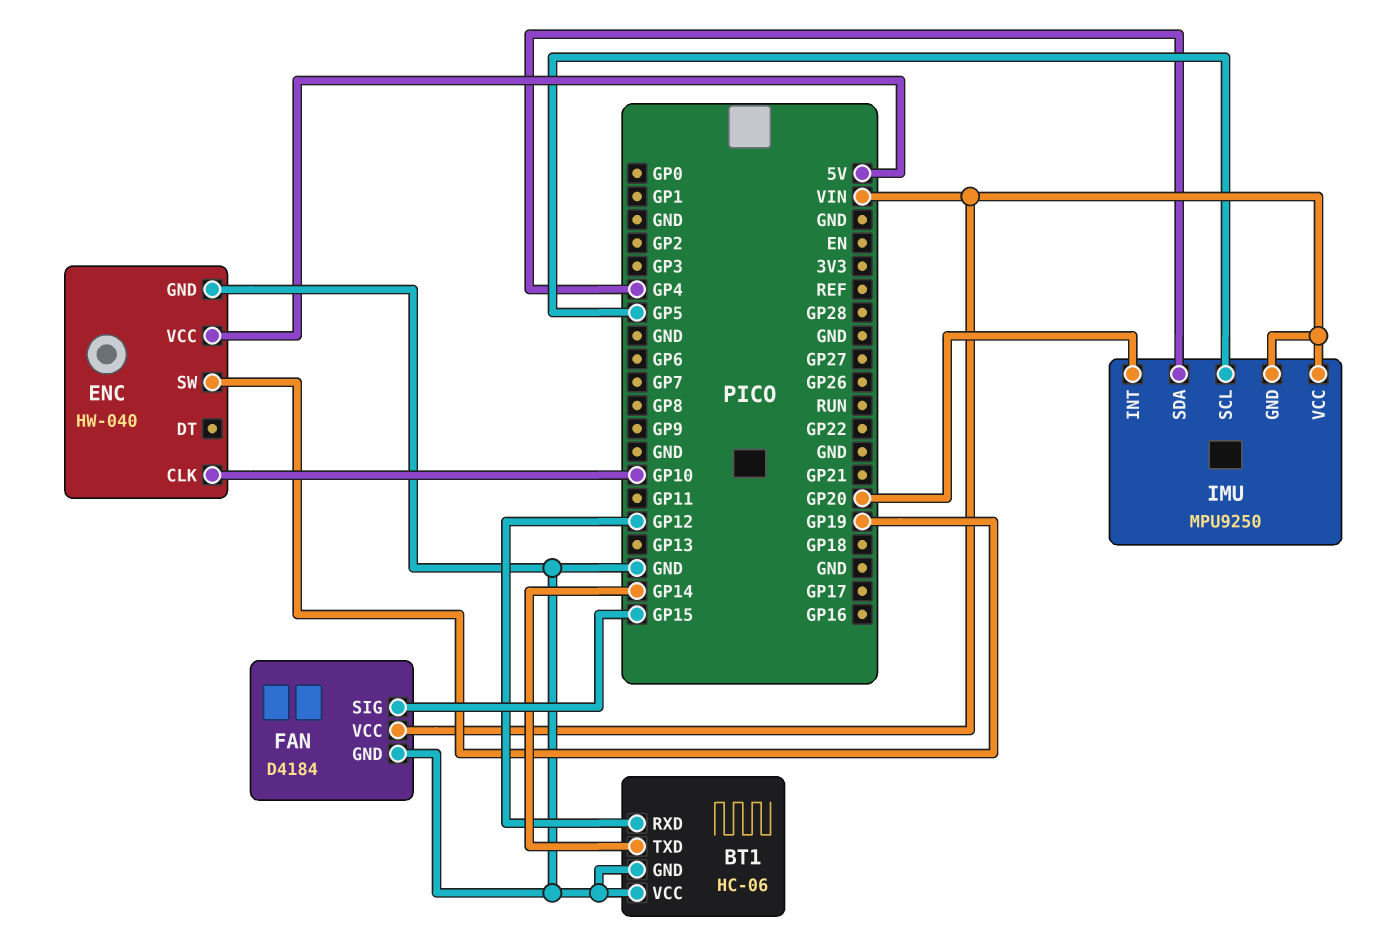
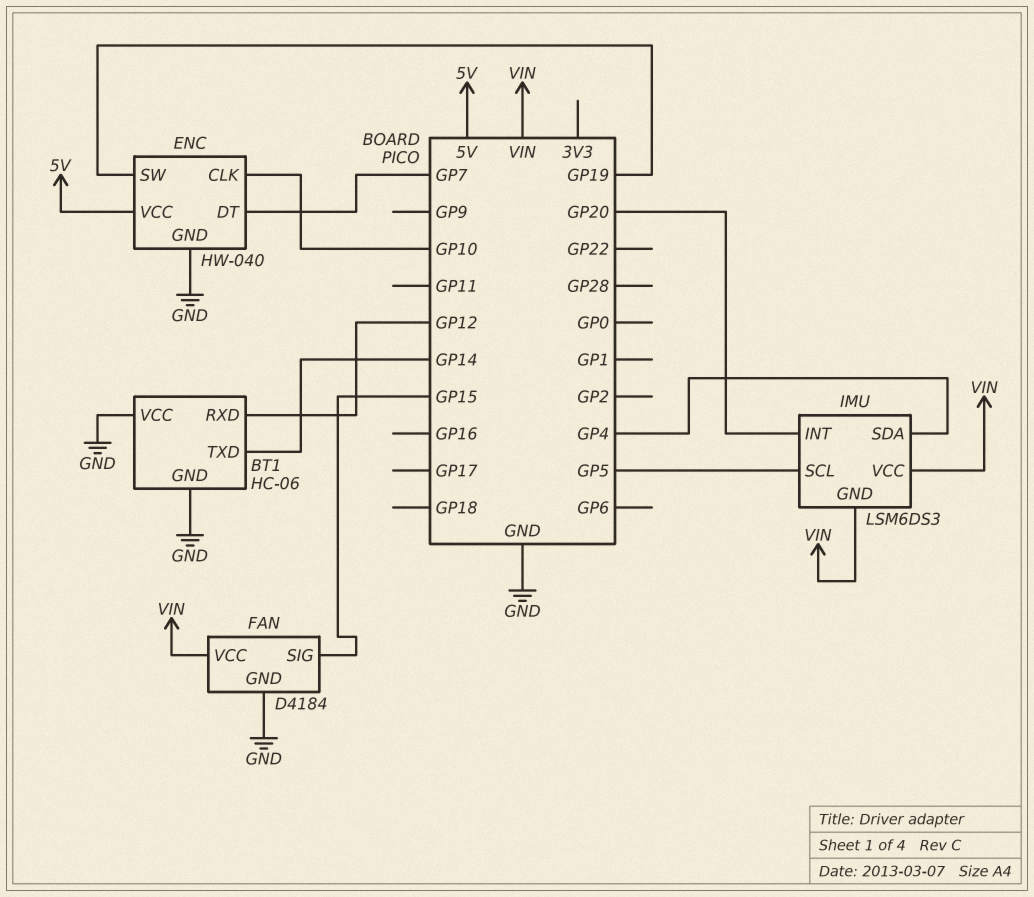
ENC pin DT: none -> GP7
IMU: MPU9250 -> LSM6DS3

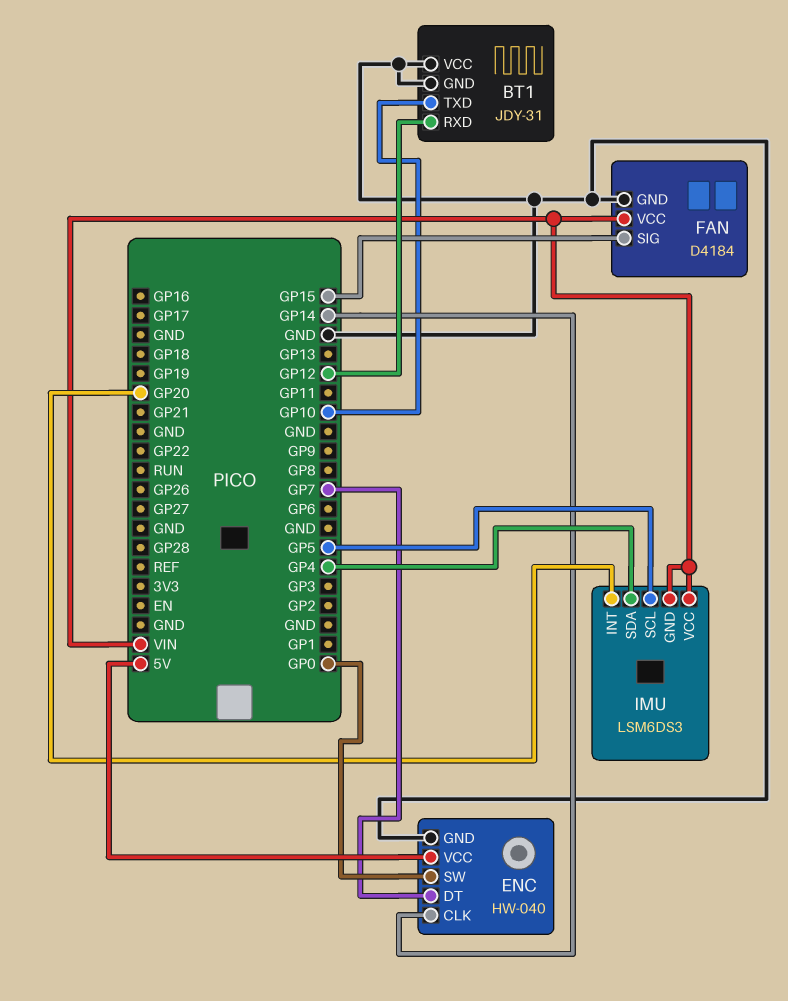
BT1: HC-06 -> JDY-31
BT1 pin TXD: GP14 -> GP10
ENC pin CLK: GP10 -> GP14
ENC pin SW: GP19 -> GP0

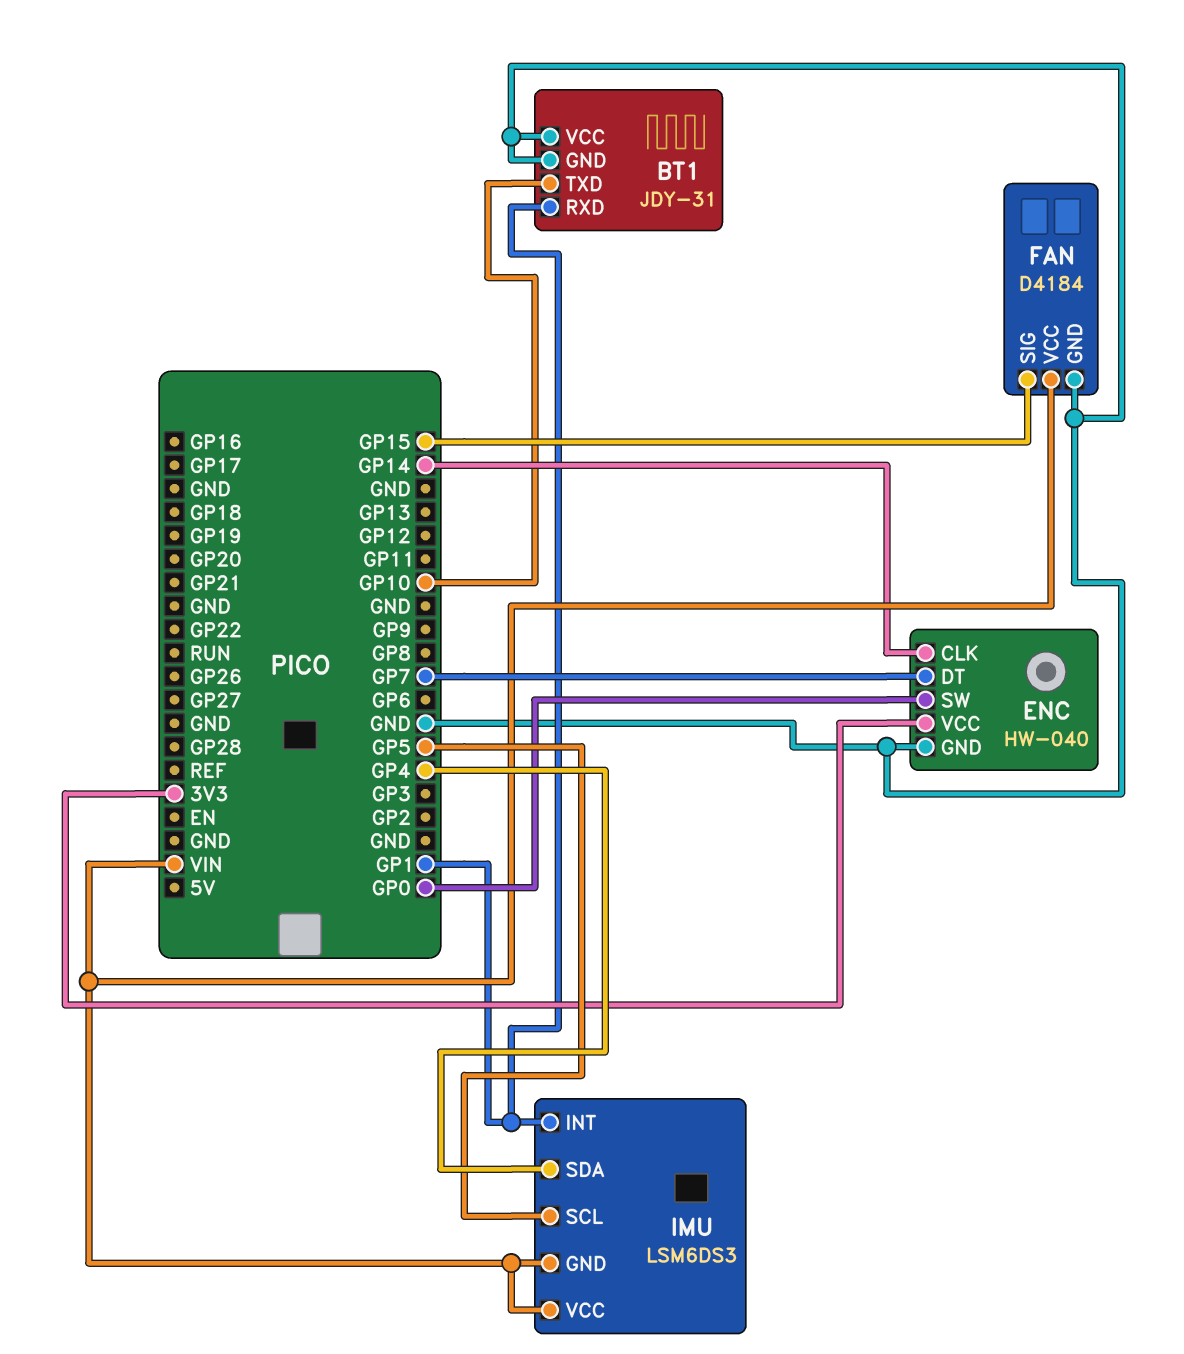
BT1 pin RXD: GP12 -> GP1
ENC pin VCC: 5V -> 3V3
IMU pin INT: GP20 -> GP1

